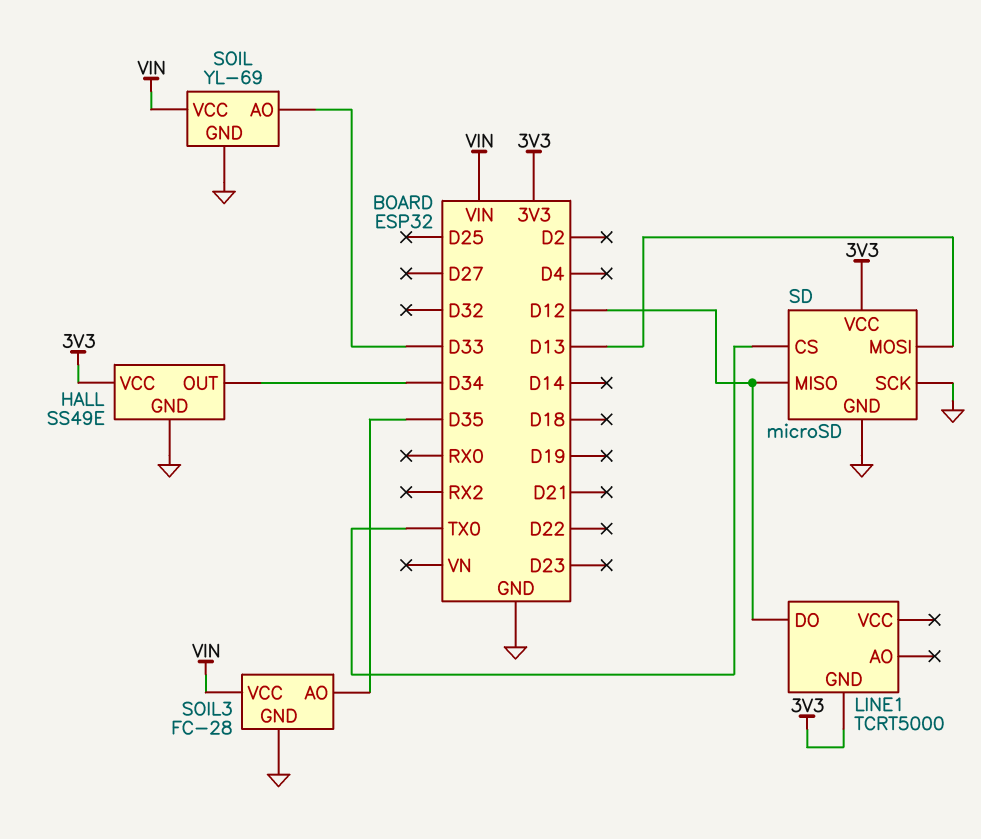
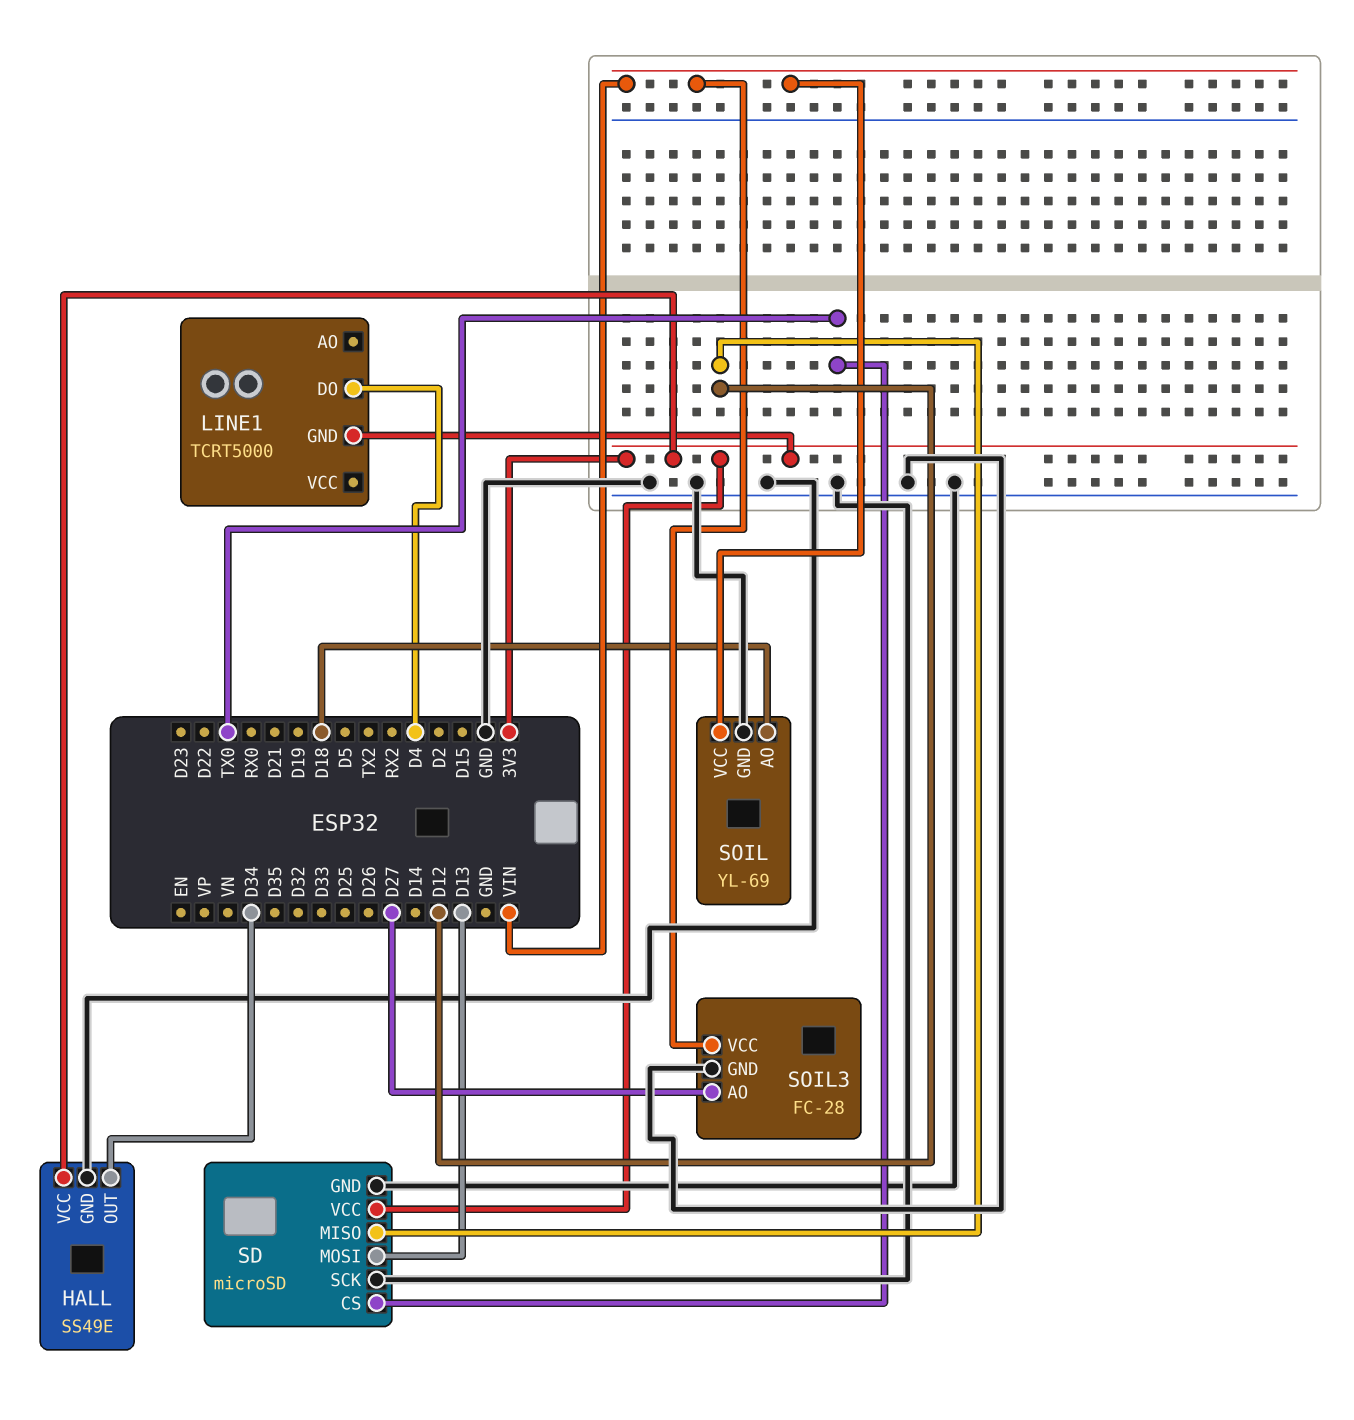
LINE1 pin DO: D12 -> D4
SOIL pin AO: D33 -> D18
SOIL3 pin AO: D35 -> D27

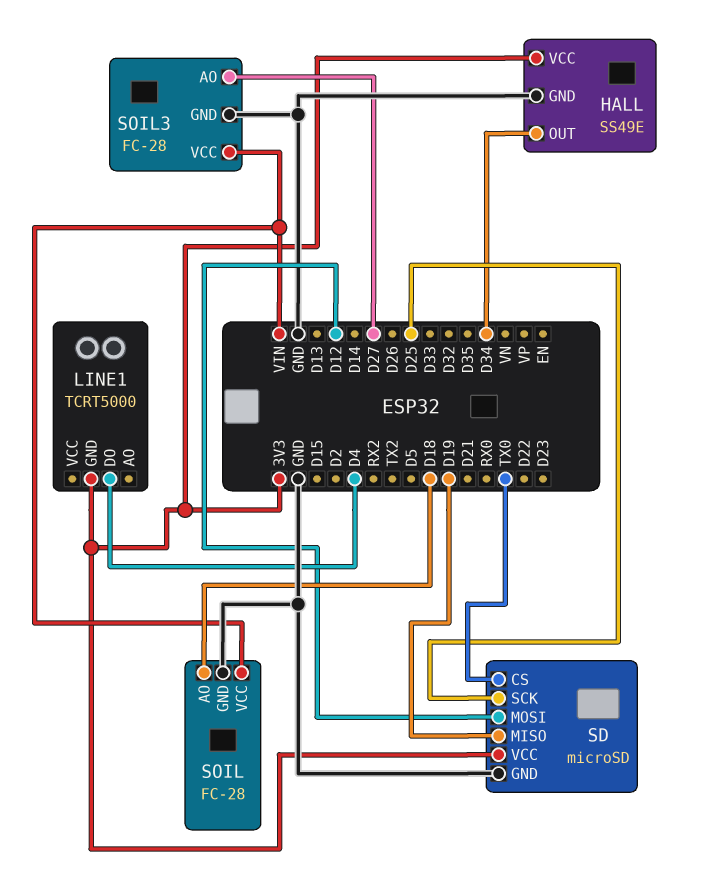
SD pin MISO: D12 -> D19
SD pin MOSI: D13 -> D12
SD pin SCK: GND -> D25
SOIL: YL-69 -> FC-28

